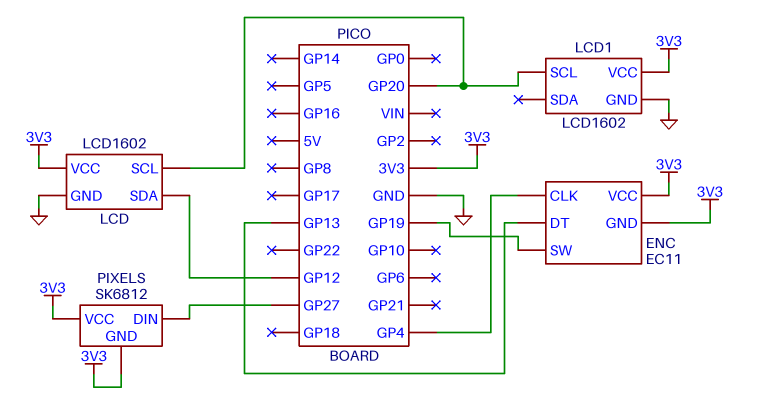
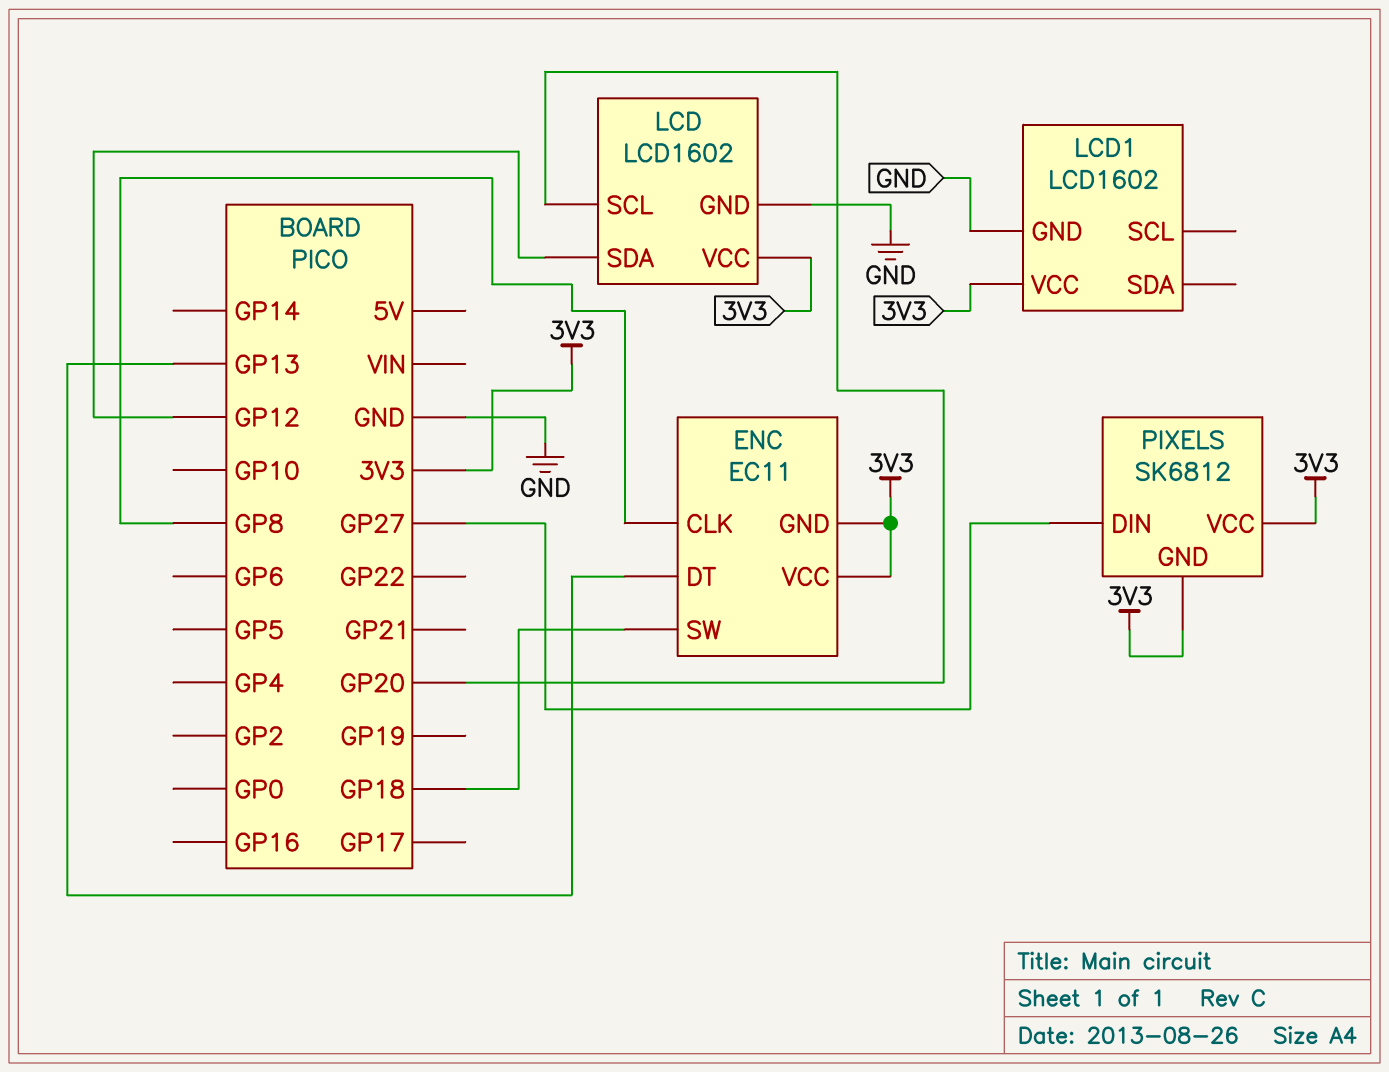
ENC pin CLK: GP4 -> GP8
ENC pin SW: GP19 -> GP18
LCD1 pin SCL: GP20 -> none

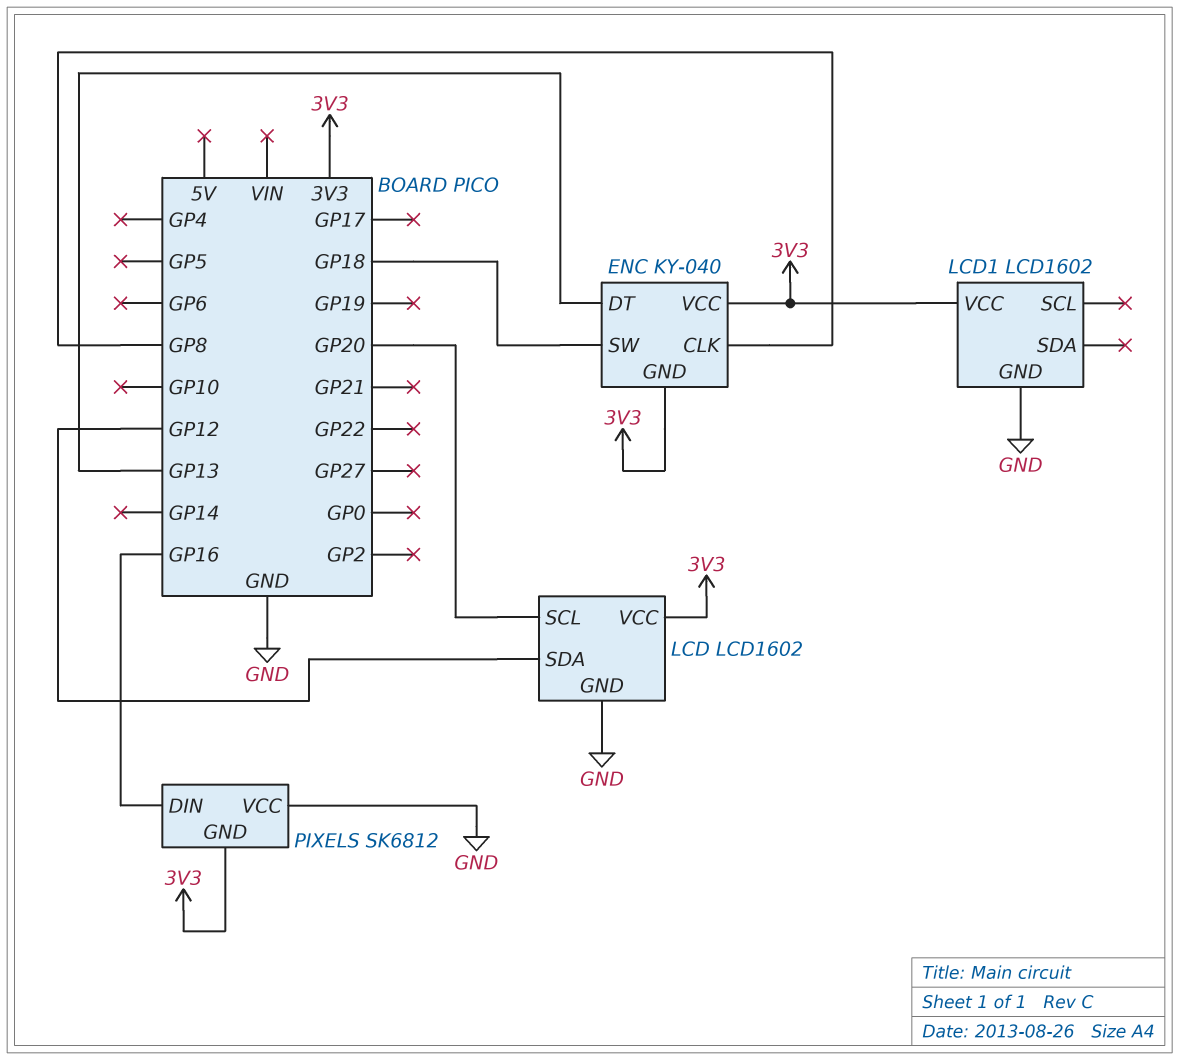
ENC: EC11 -> KY-040
PIXELS pin DIN: GP27 -> GP16
PIXELS pin VCC: 3V3 -> GND

